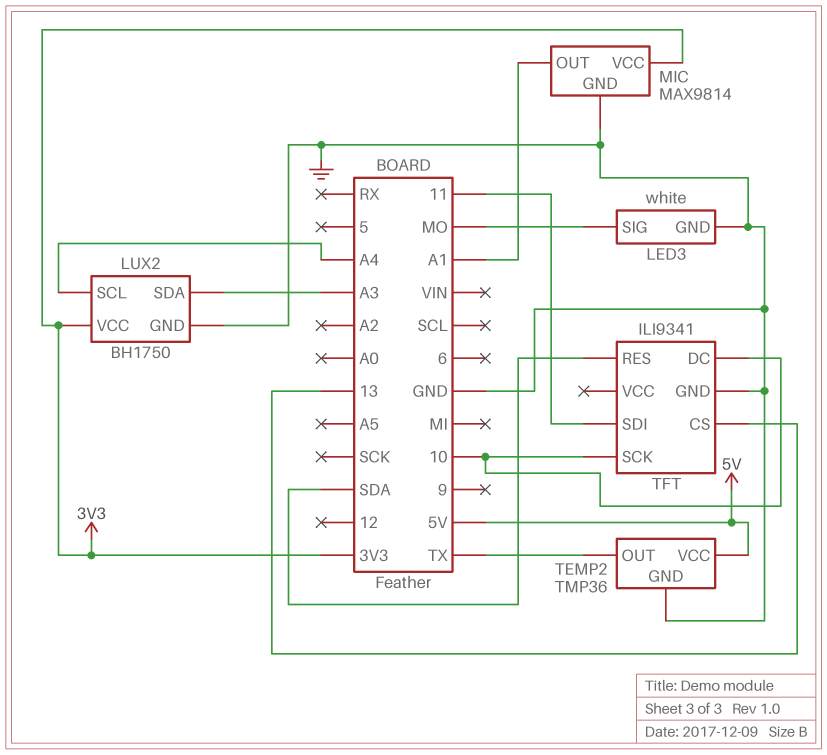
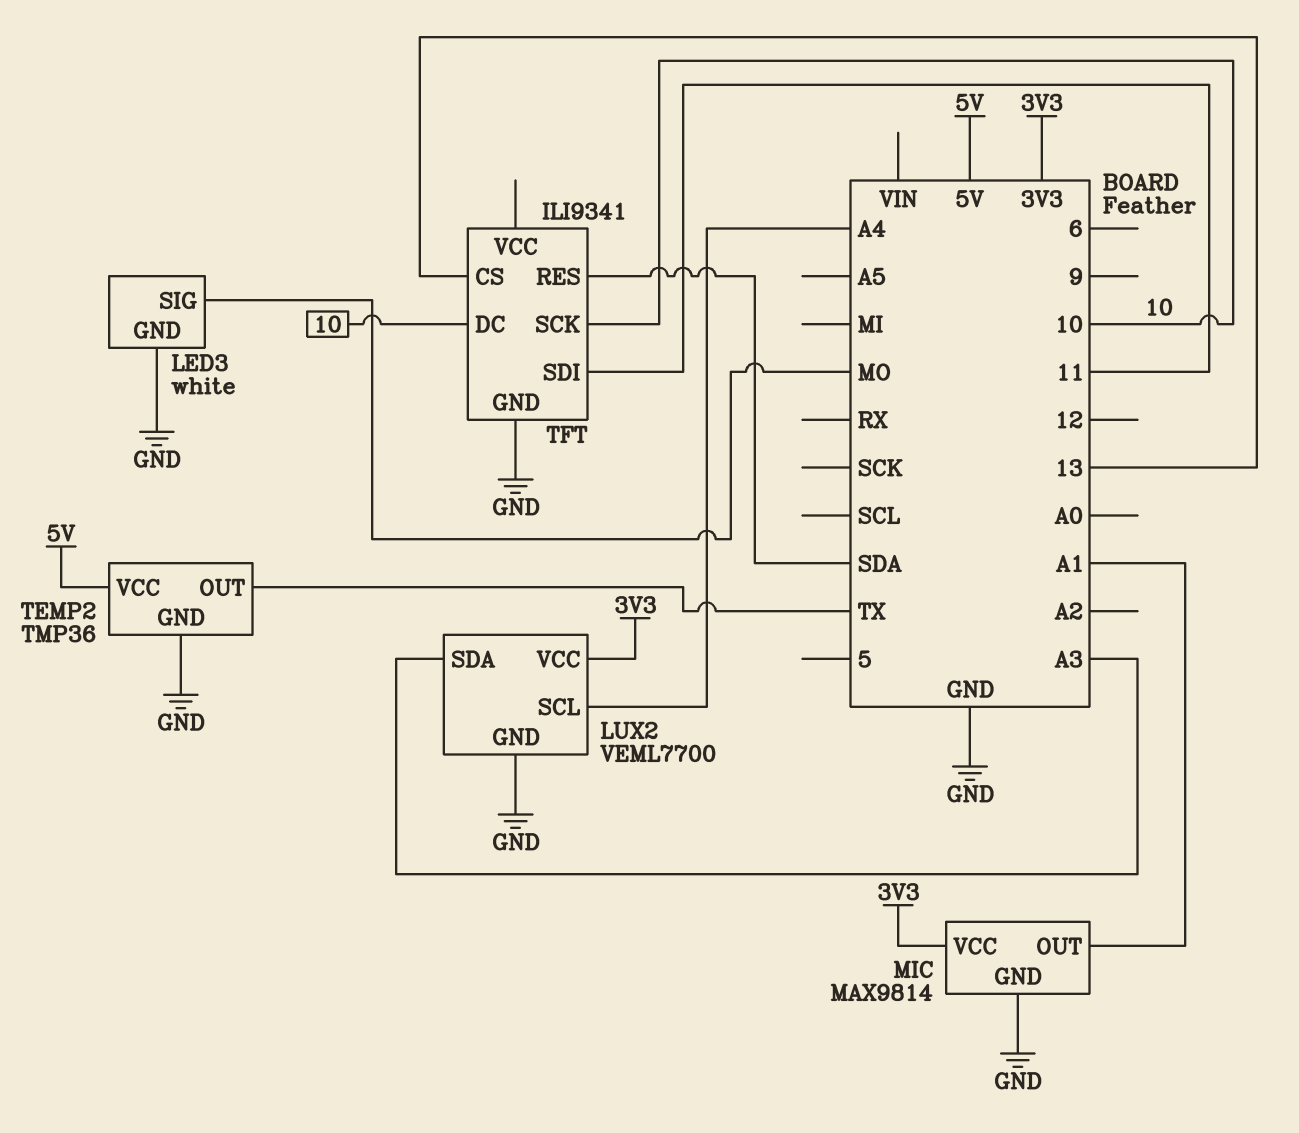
LUX2: BH1750 -> VEML7700

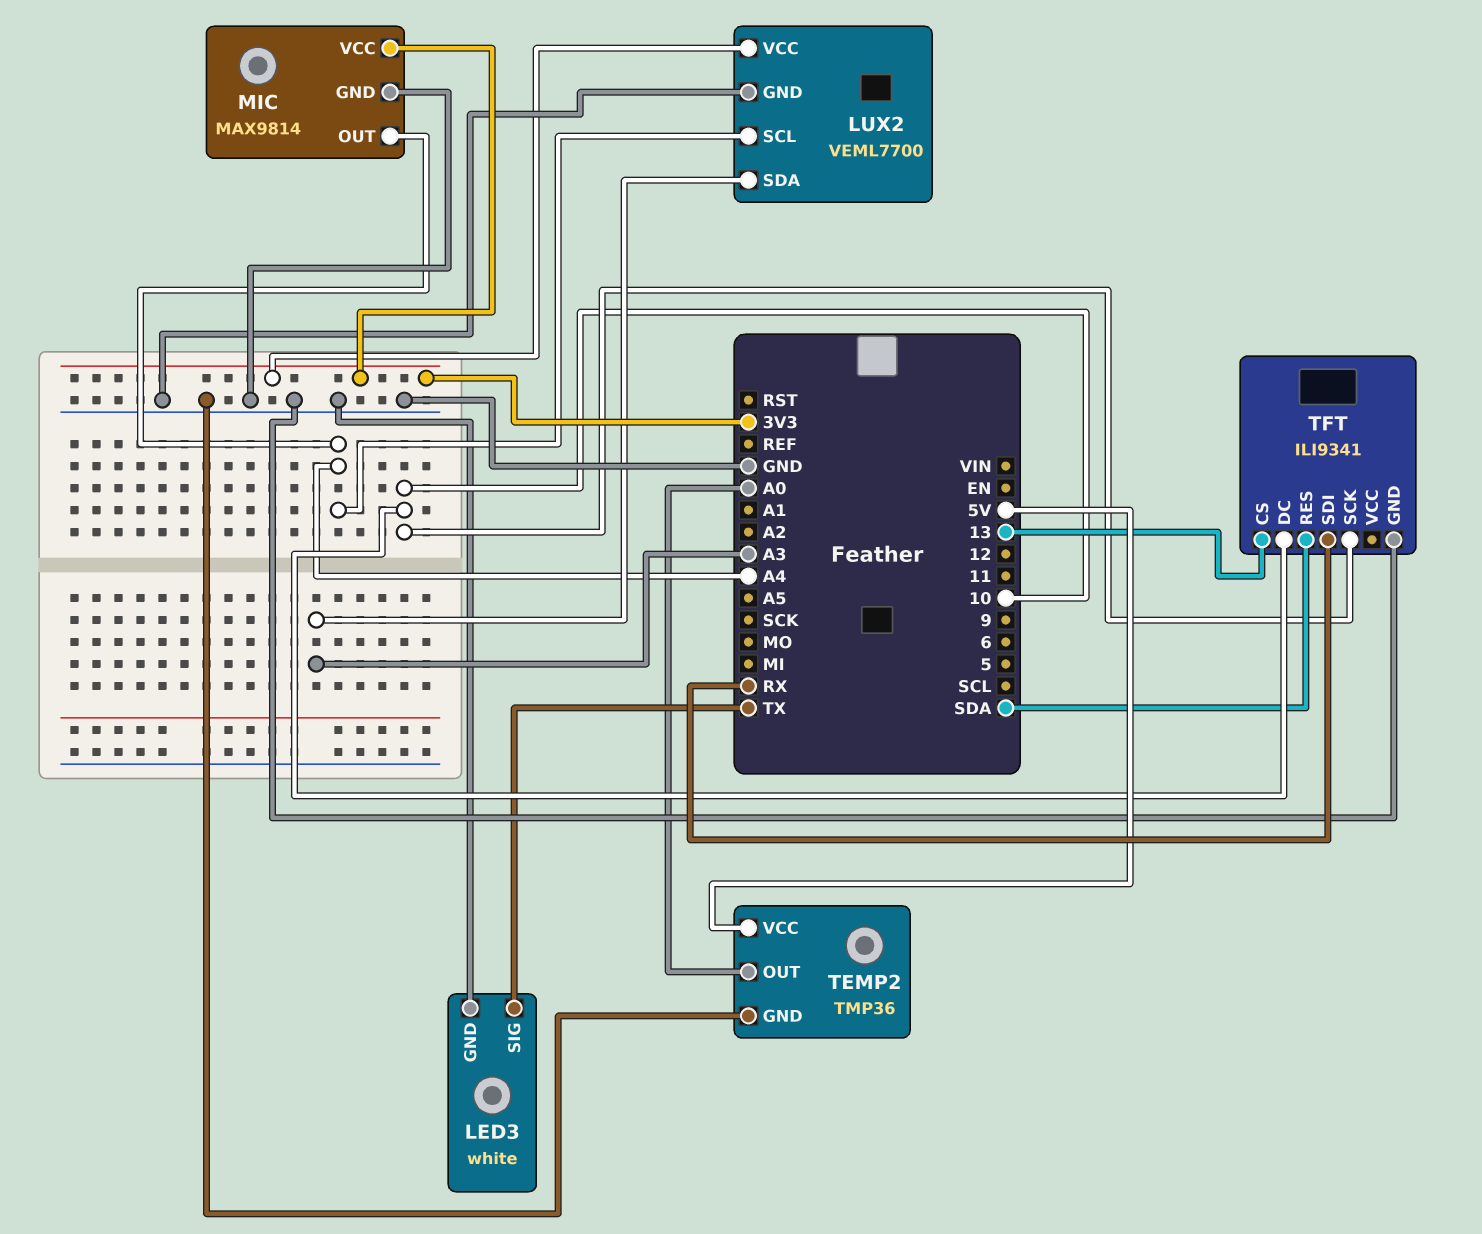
LED3 pin SIG: MO -> TX
MIC pin OUT: A1 -> A4
TEMP2 pin OUT: TX -> A0
TFT pin SDI: 11 -> RX

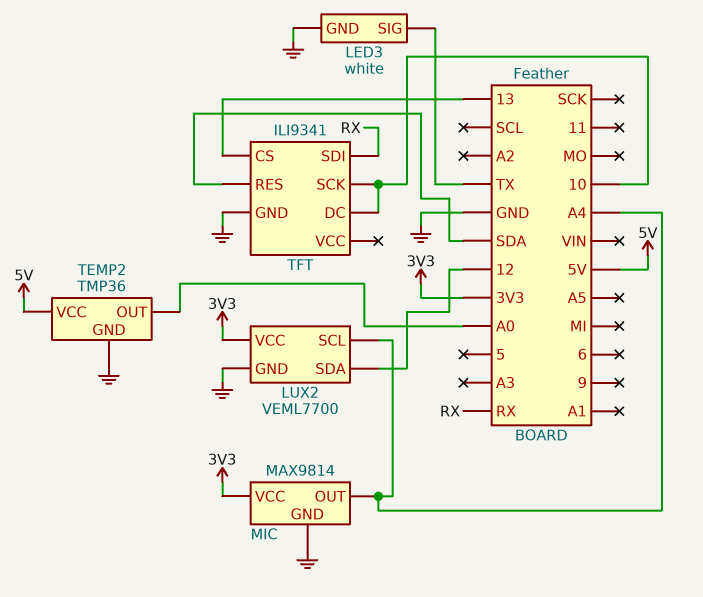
LUX2 pin SDA: A3 -> 12

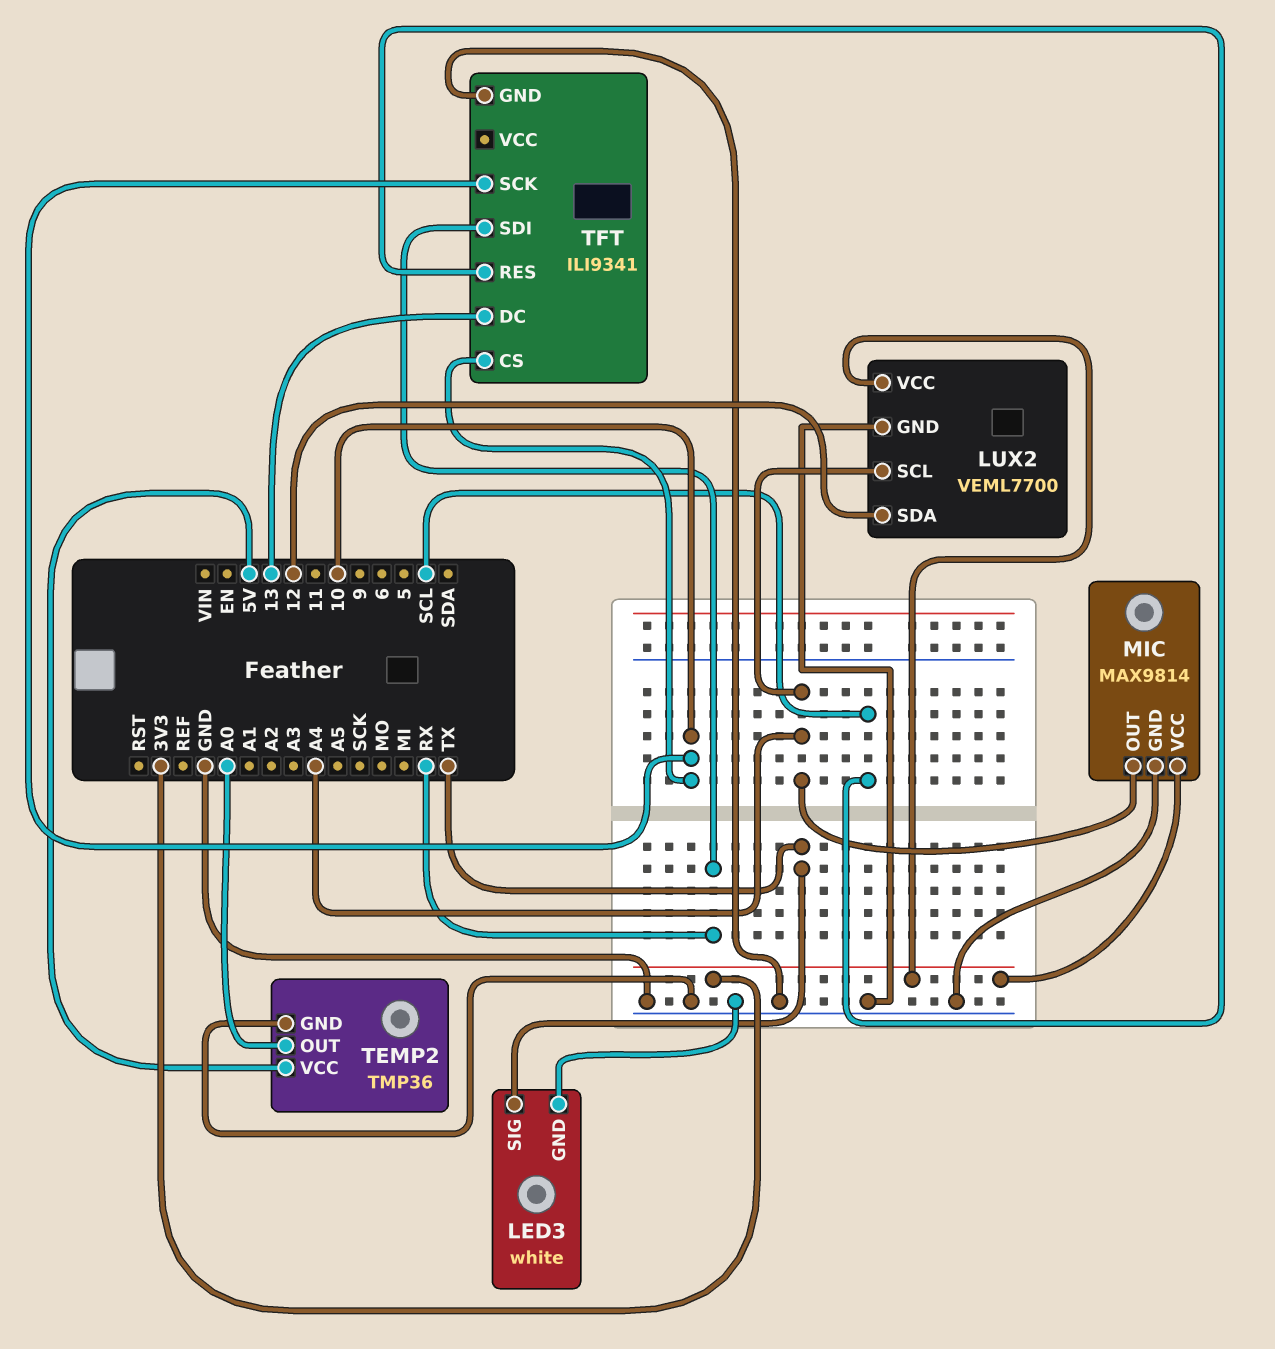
TFT pin CS: 13 -> 10
TFT pin DC: 10 -> 13
TFT pin RES: SDA -> SCL

